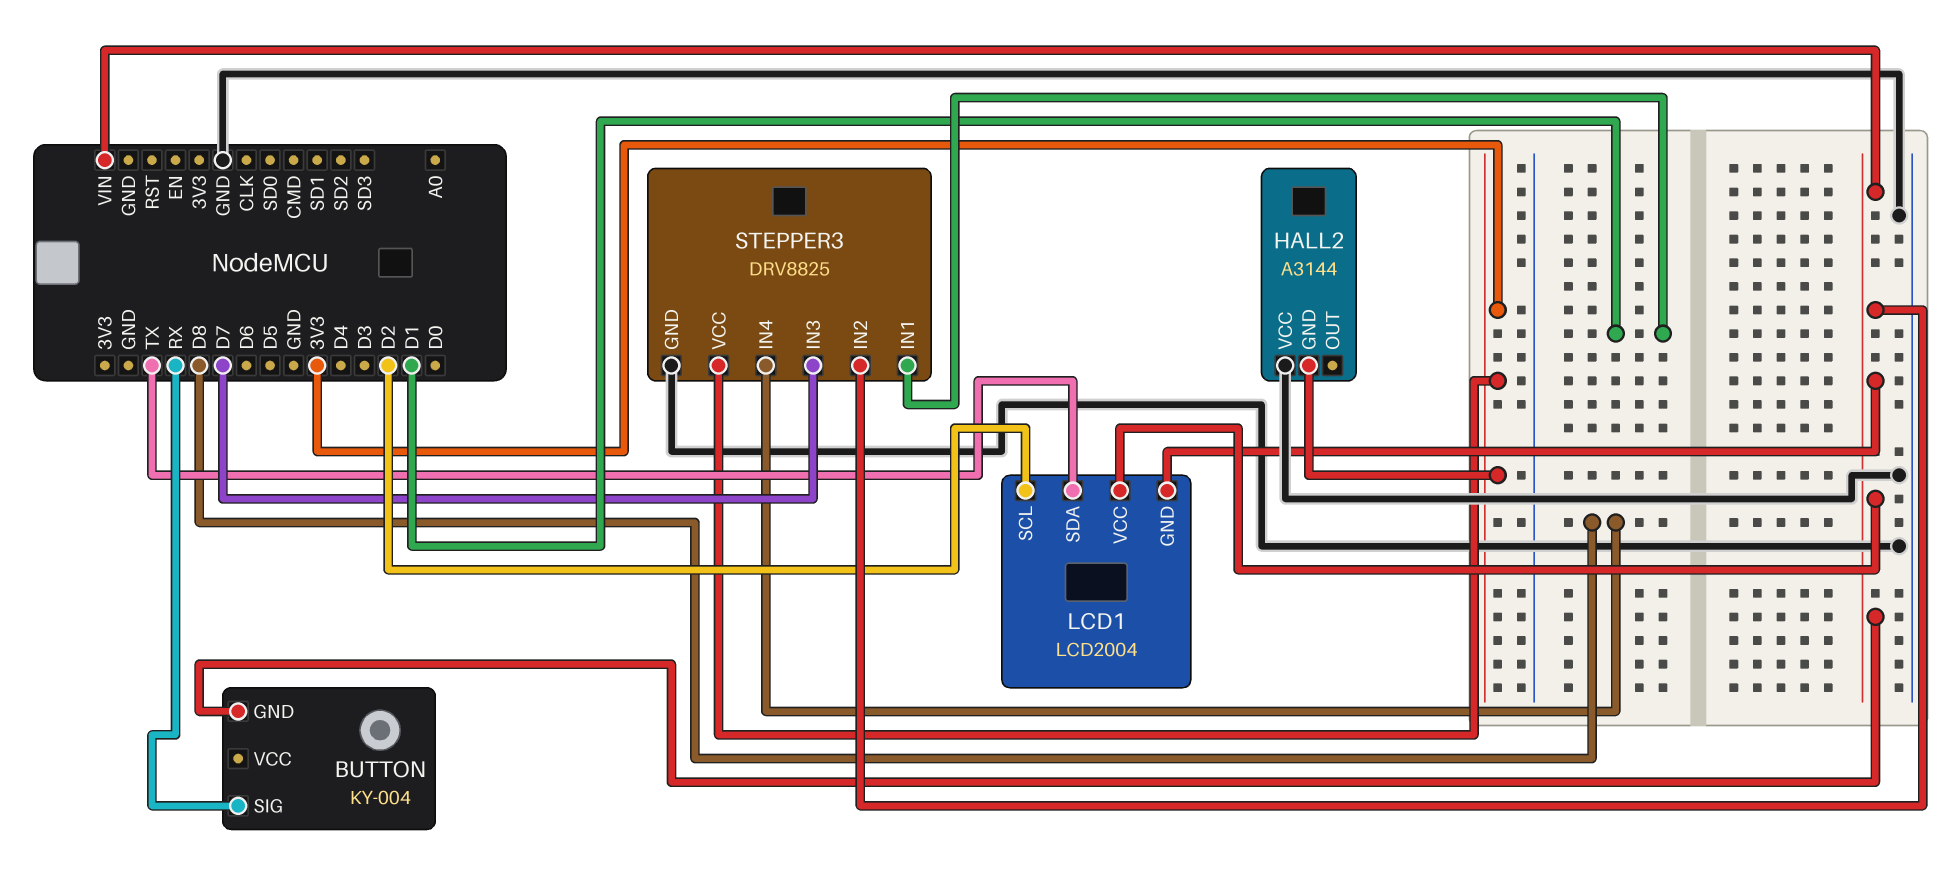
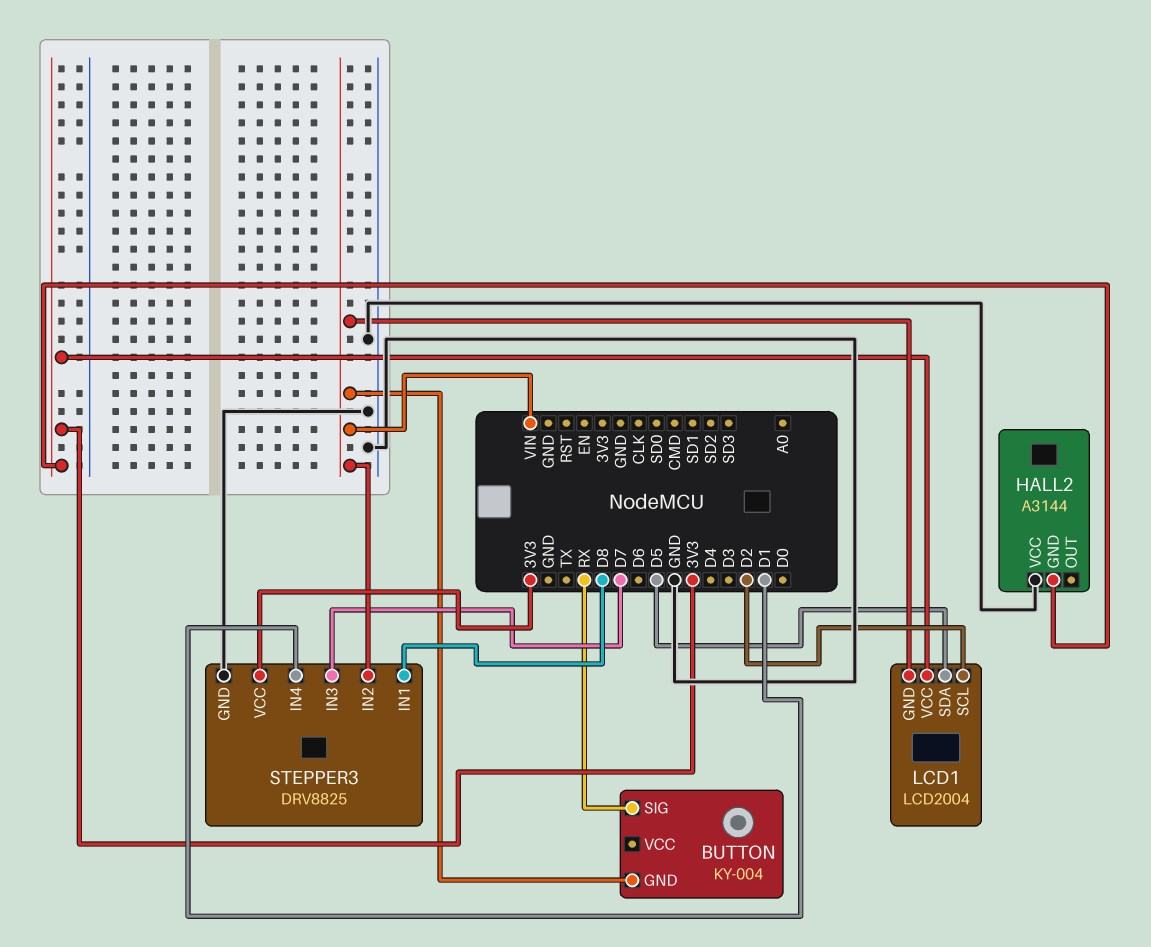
LCD1 pin SDA: TX -> D5
LCD1 pin VCC: VIN -> 3V3
STEPPER3 pin IN1: D1 -> D8
STEPPER3 pin IN4: D8 -> D1

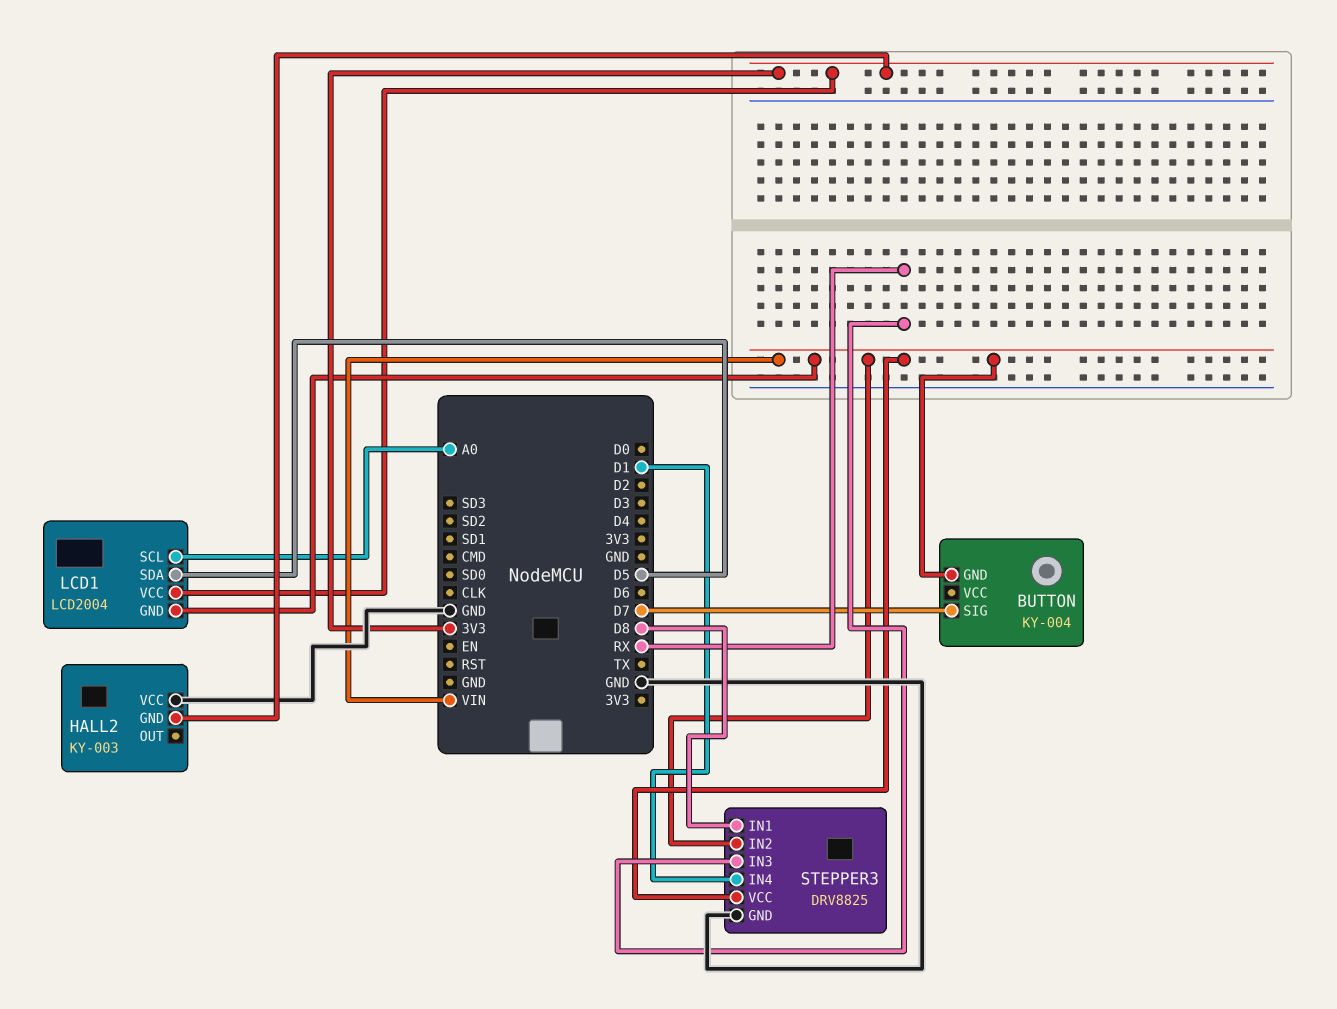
BUTTON pin SIG: RX -> D7
HALL2: A3144 -> KY-003
LCD1 pin SCL: D2 -> A0
STEPPER3 pin IN3: D7 -> RX
STEPPER3 pin VCC: 3V3 -> VIN

